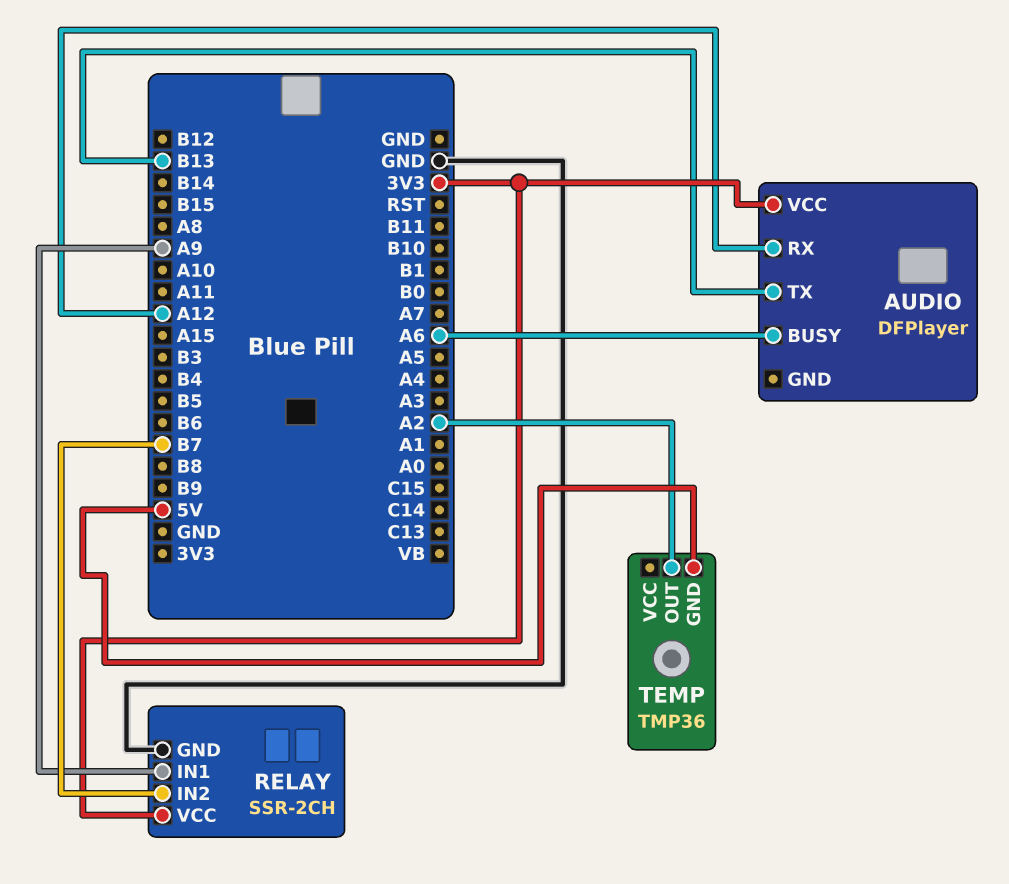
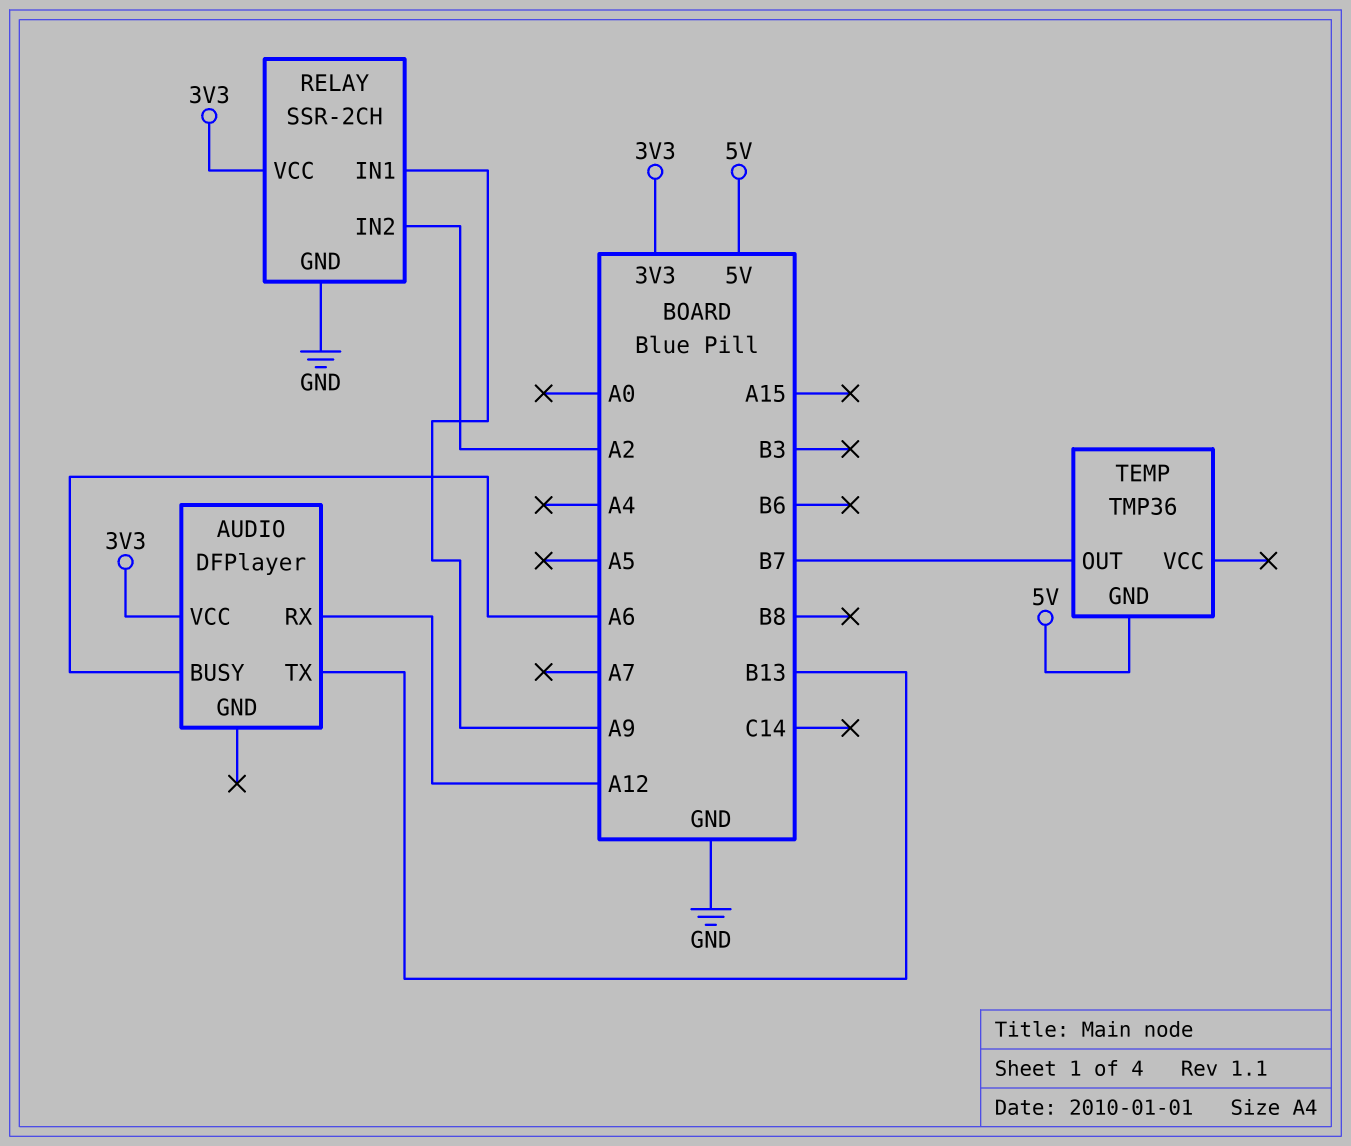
RELAY pin IN2: B7 -> A2
TEMP pin OUT: A2 -> B7

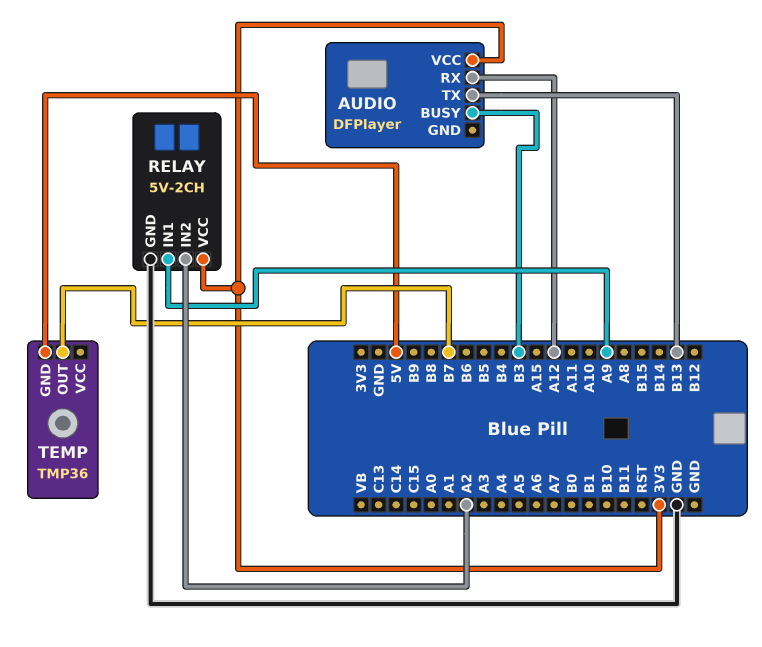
AUDIO pin BUSY: A6 -> B3
RELAY: SSR-2CH -> 5V-2CH

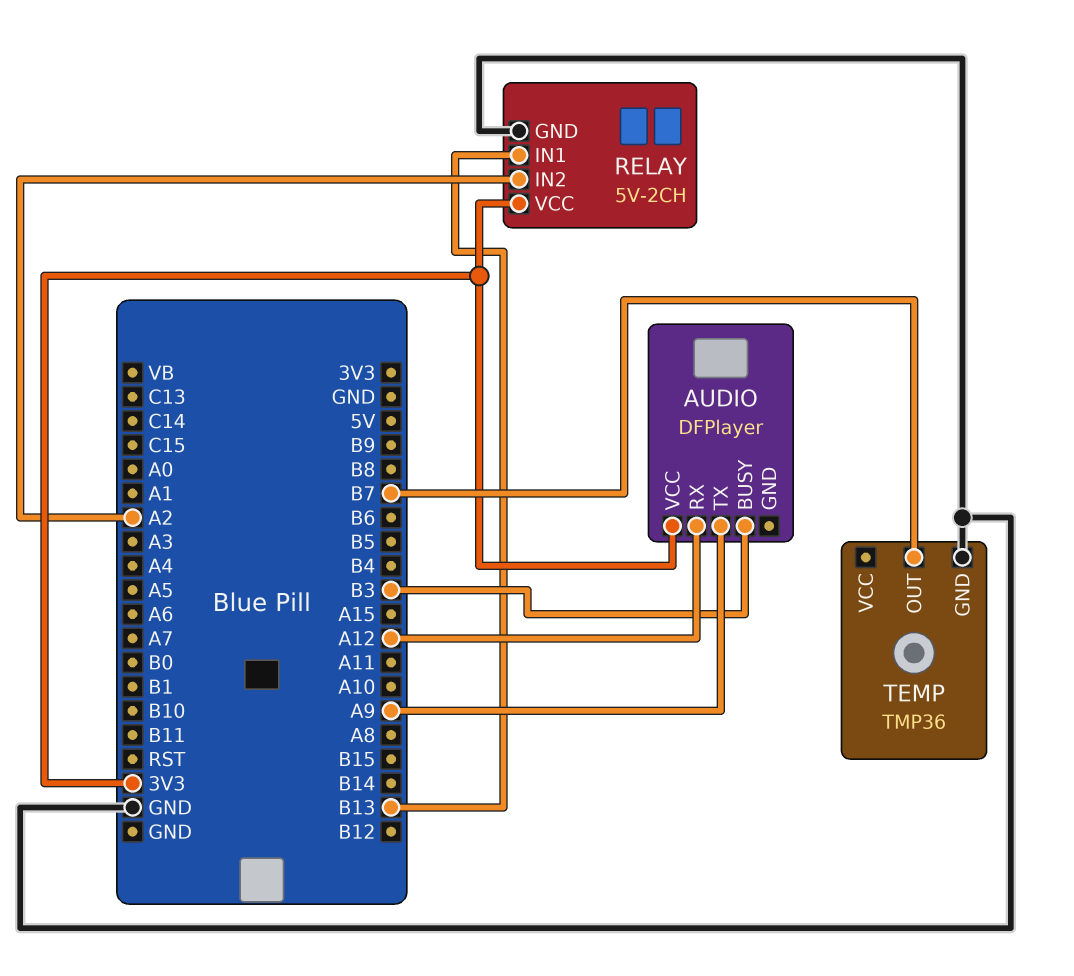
AUDIO pin TX: B13 -> A9
RELAY pin IN1: A9 -> B13
TEMP pin GND: 5V -> GND

